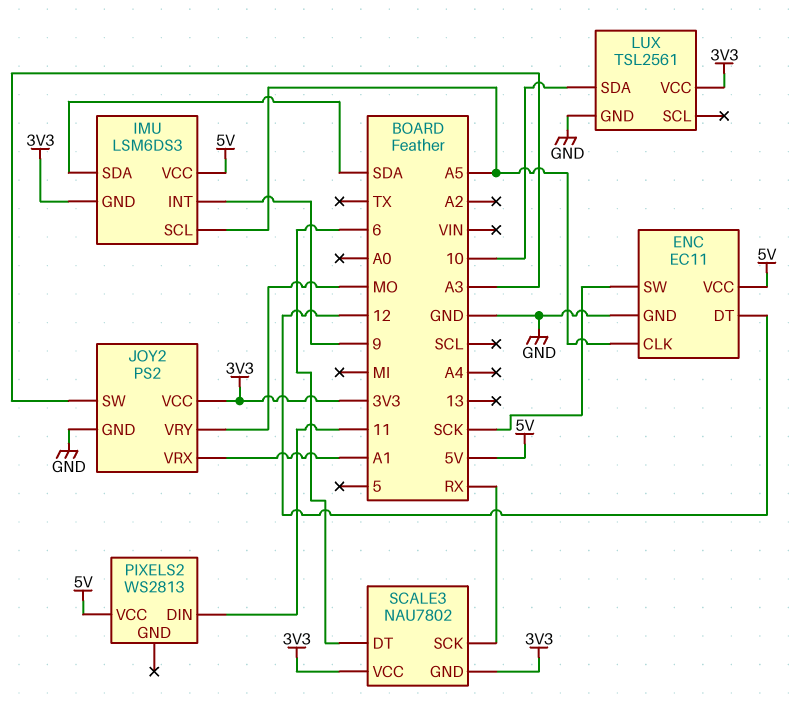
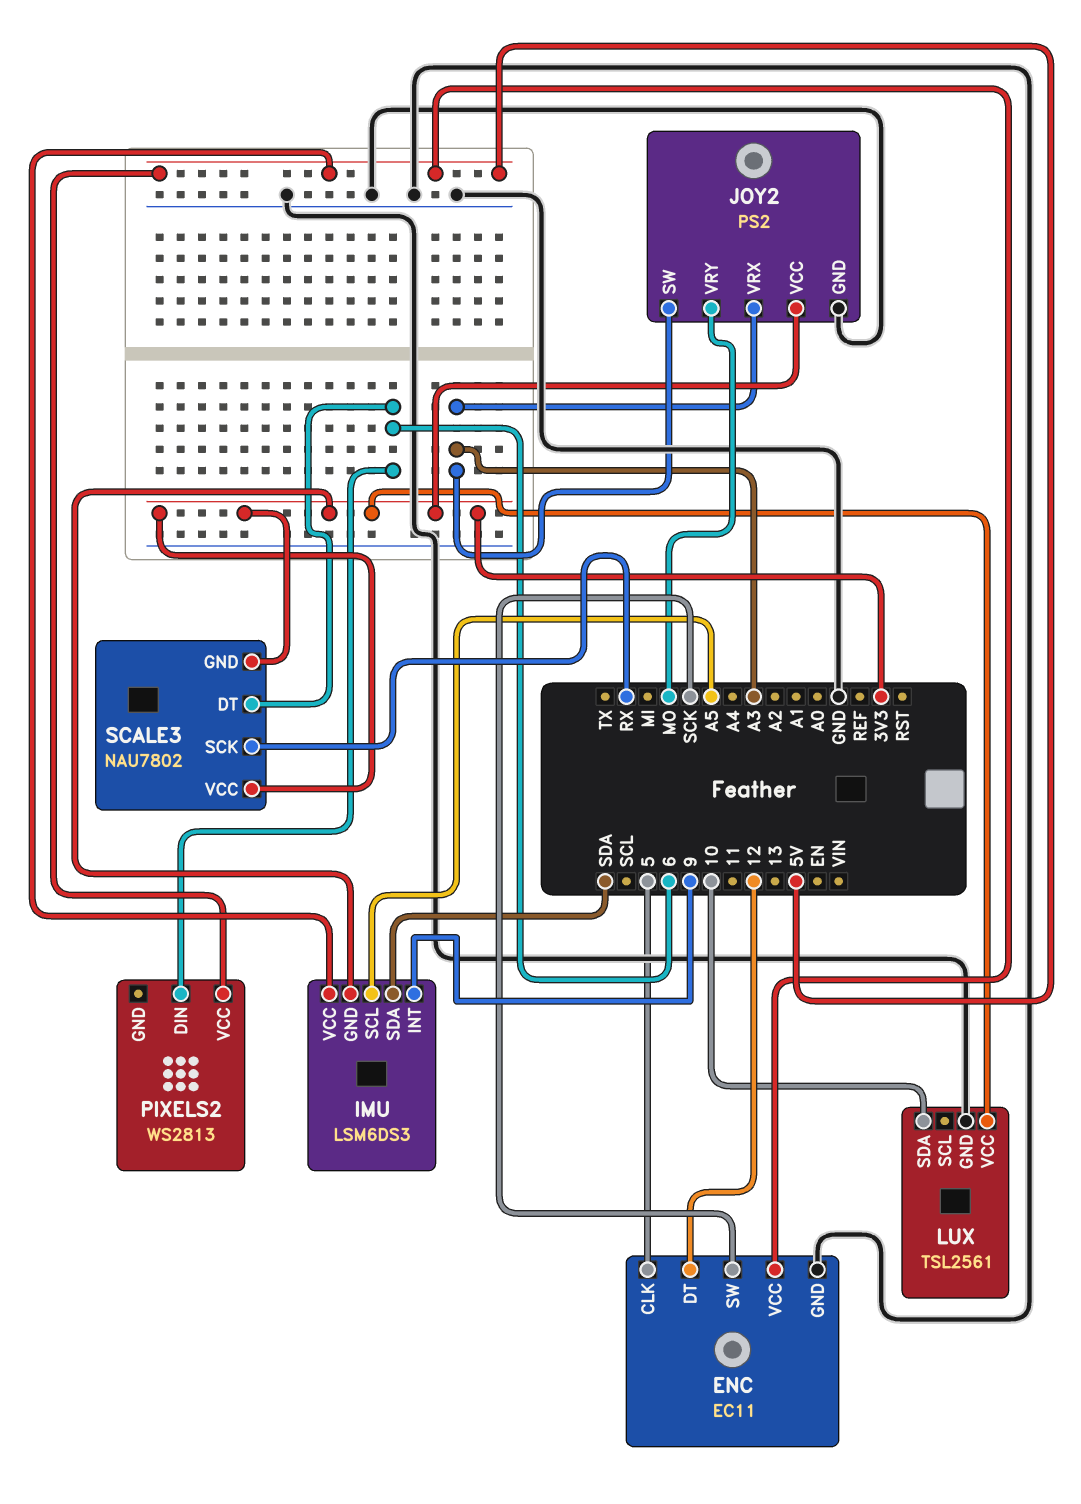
ENC pin CLK: A5 -> 5
JOY2 pin VRX: A1 -> A3
PIXELS2 pin DIN: 11 -> 6

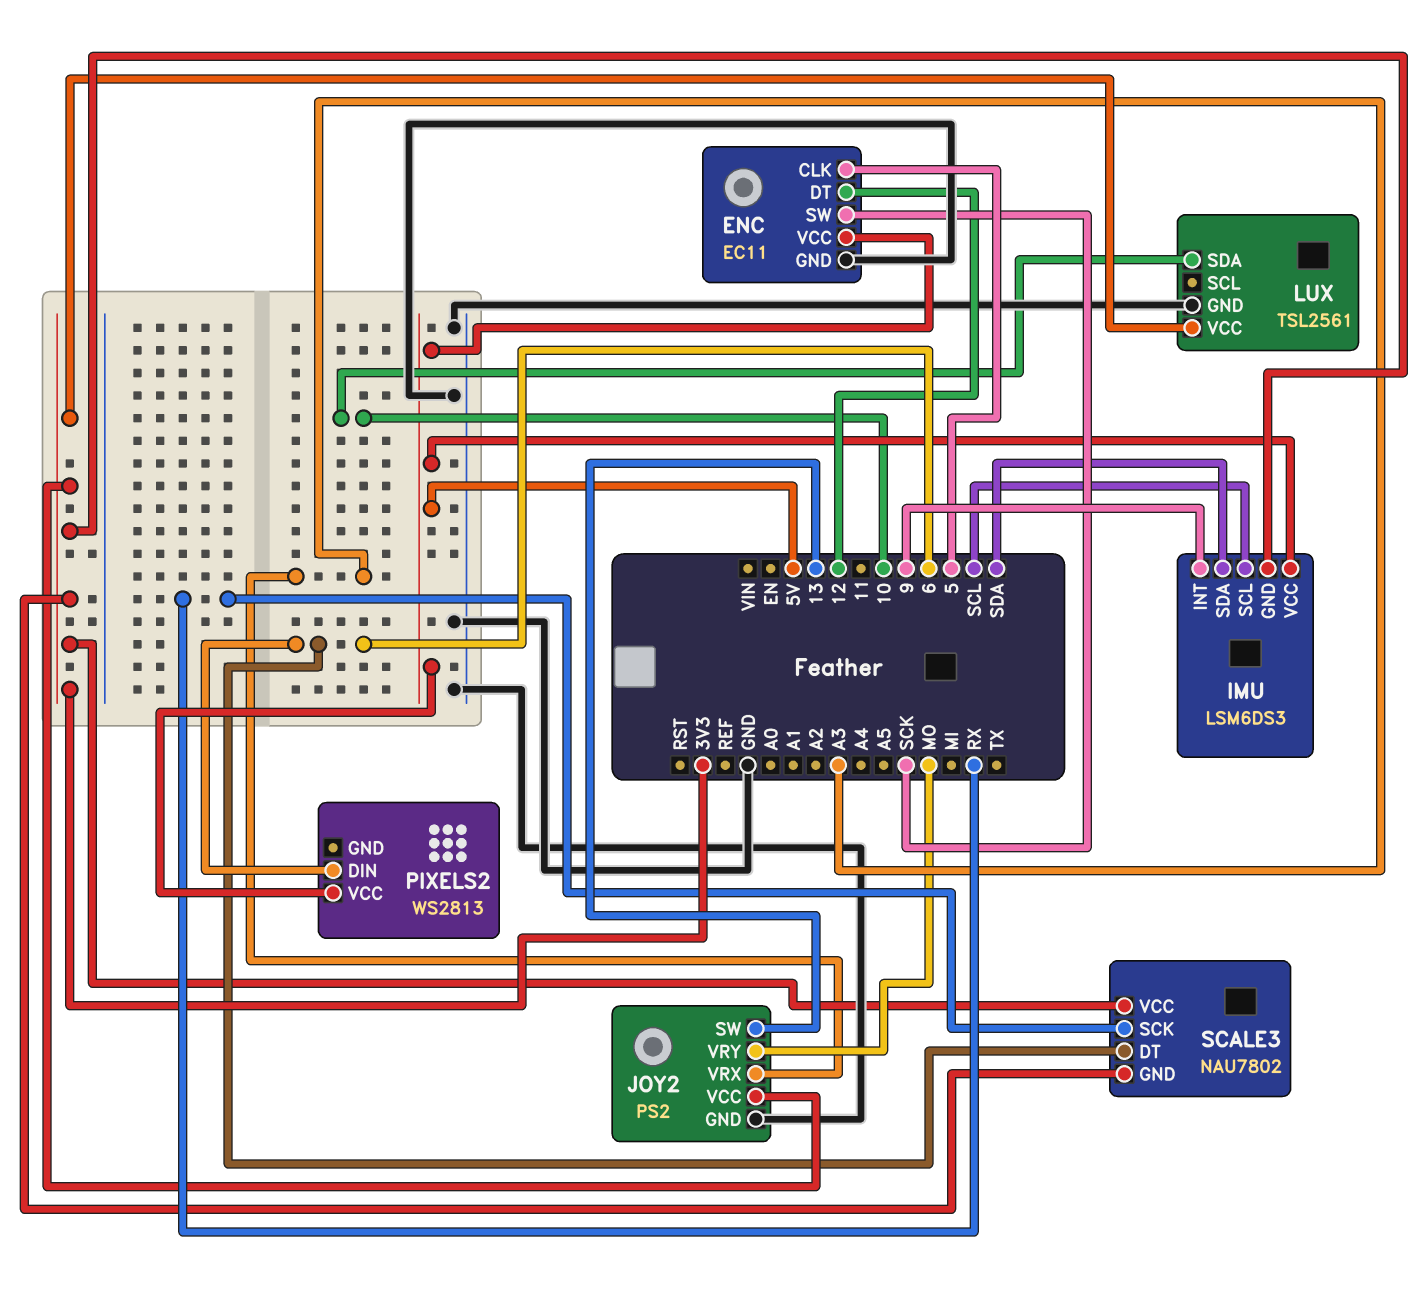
IMU pin SCL: A5 -> SCL
JOY2 pin SW: A3 -> 13

